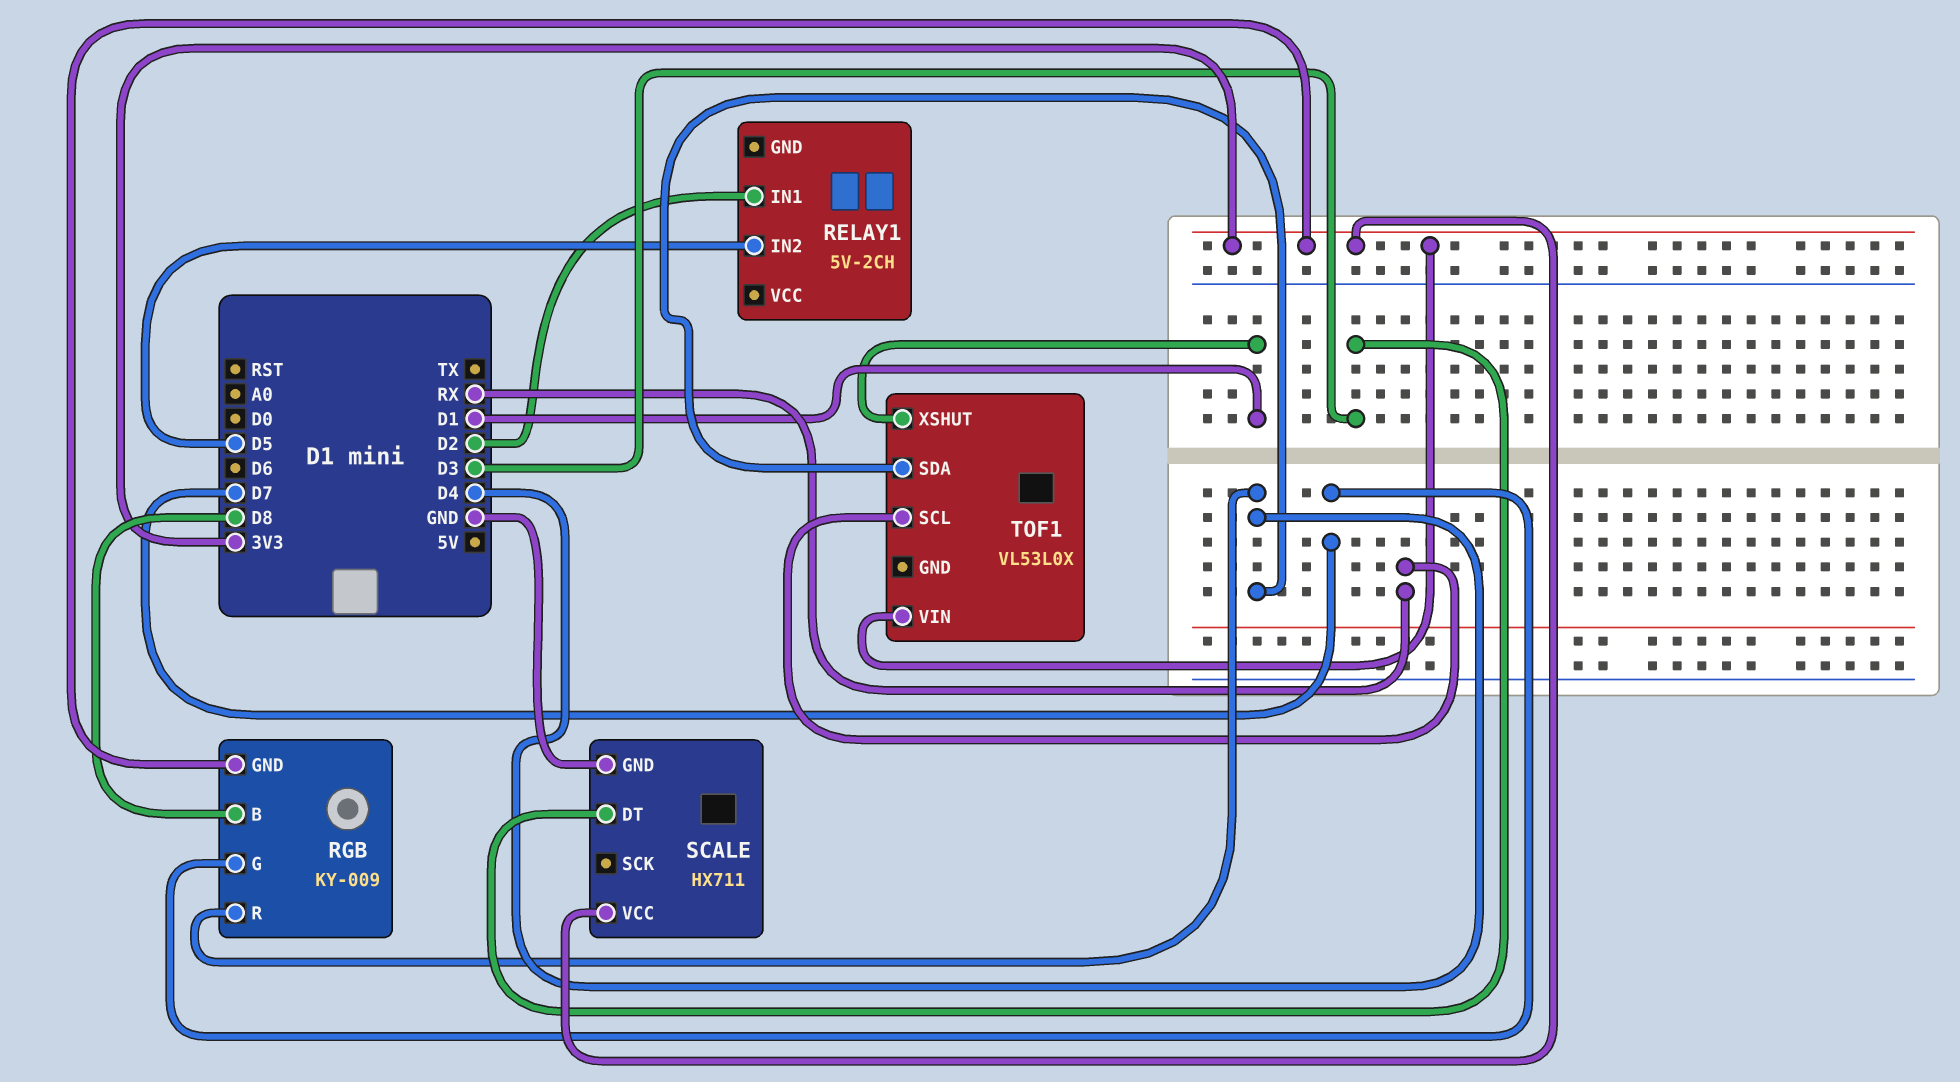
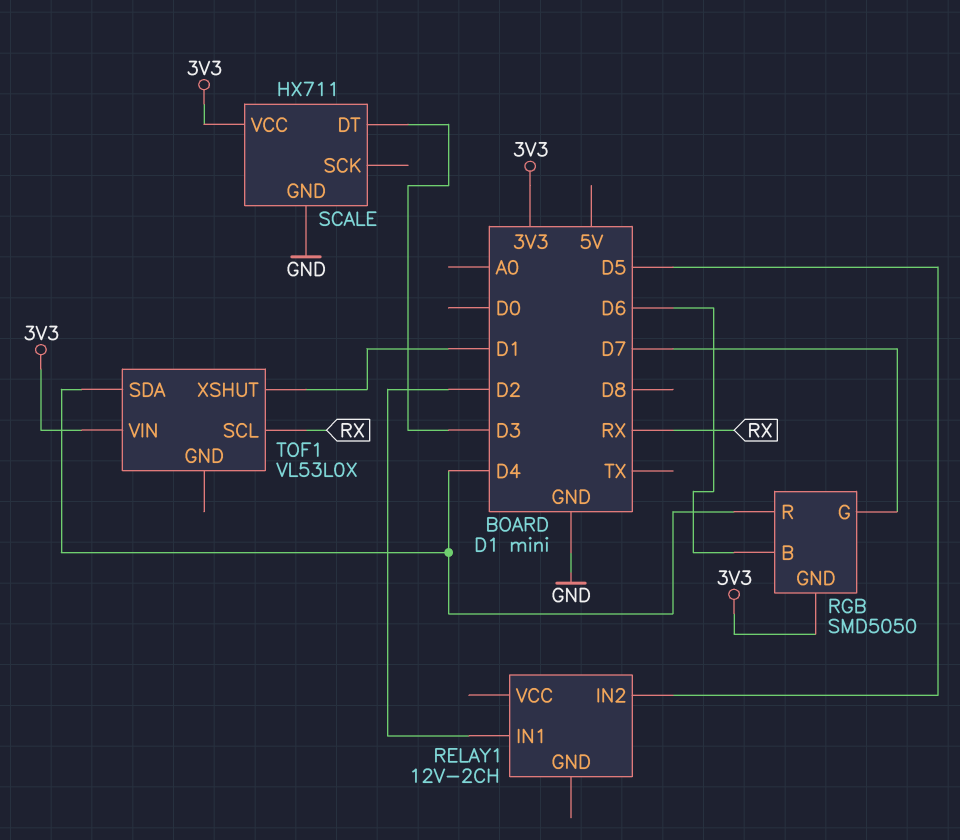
RELAY1: 5V-2CH -> 12V-2CH
RGB: KY-009 -> SMD5050
RGB pin B: D8 -> D6

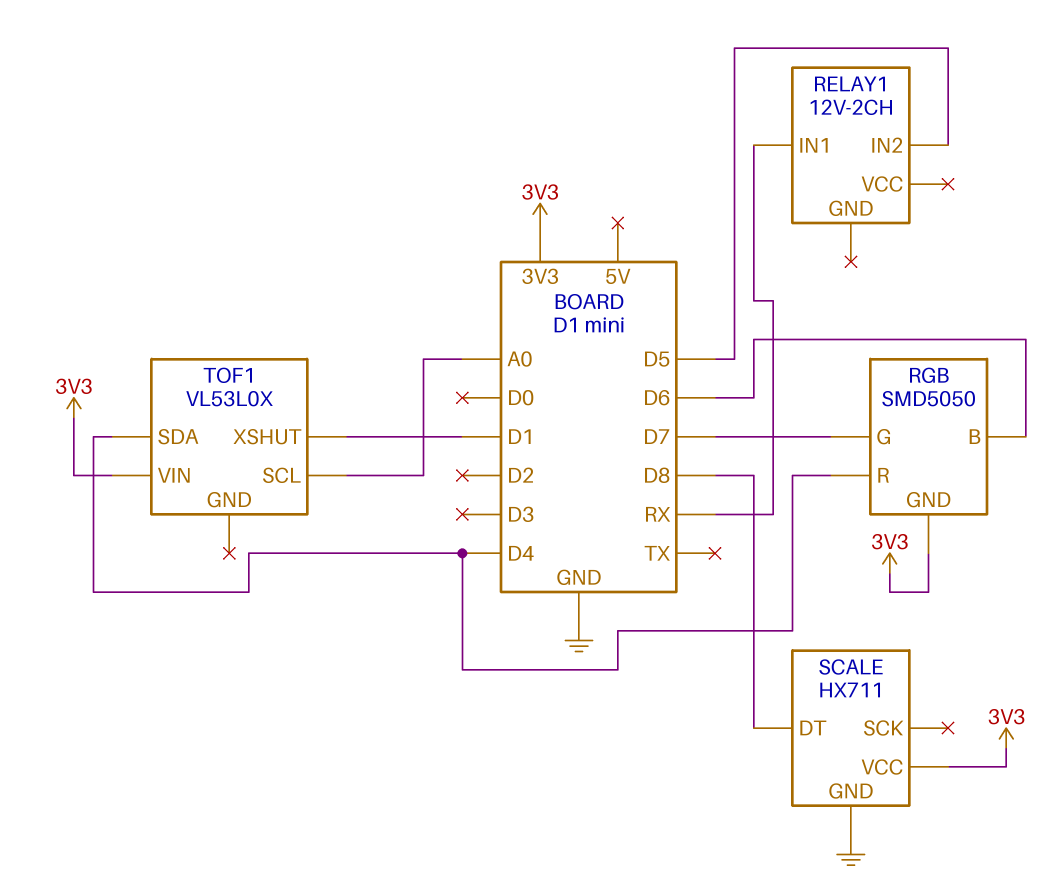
RELAY1 pin IN1: D2 -> RX
SCALE pin DT: D3 -> D8
TOF1 pin SCL: RX -> A0

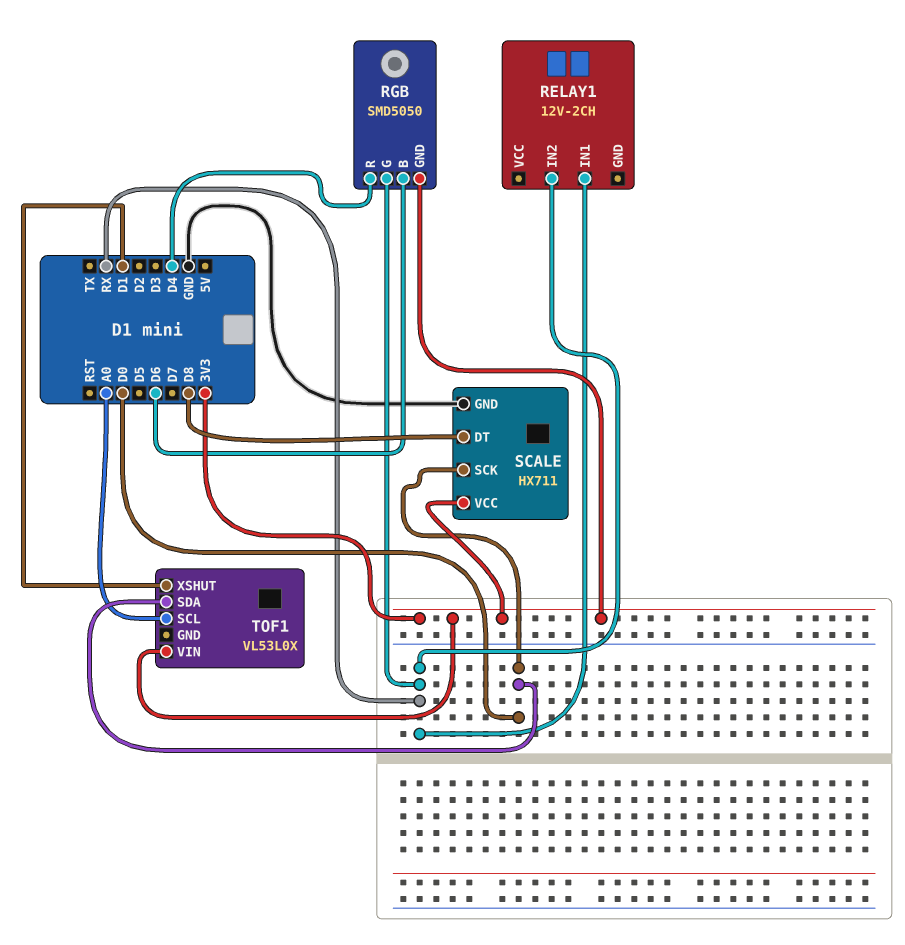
RELAY1 pin IN2: D5 -> RX
RGB pin G: D7 -> RX
SCALE pin SCK: none -> D0
TOF1 pin SDA: D4 -> D0

